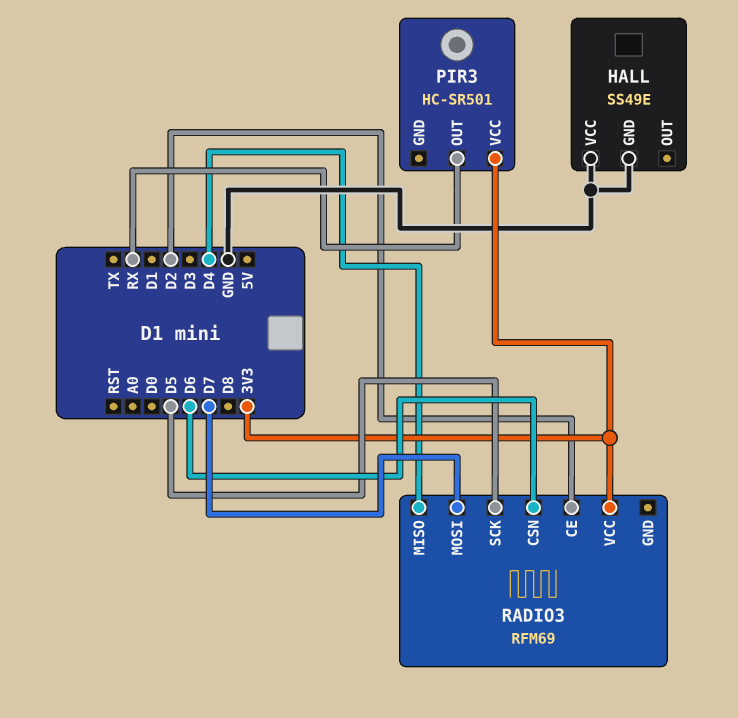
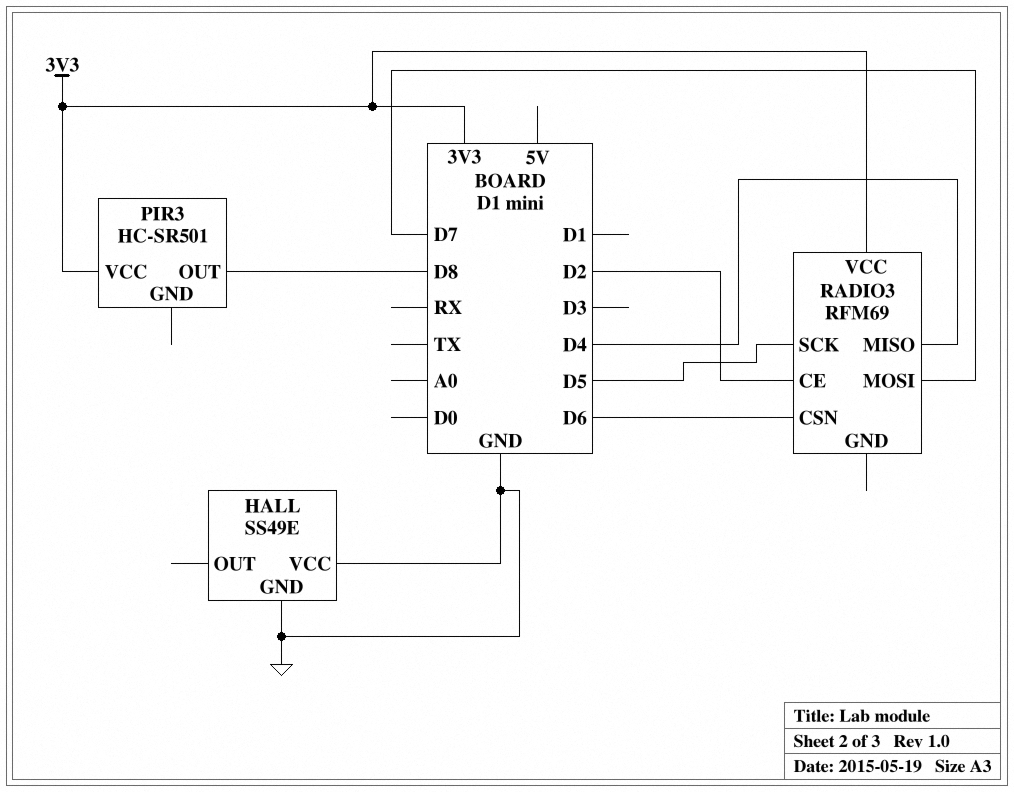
PIR3 pin OUT: RX -> D8

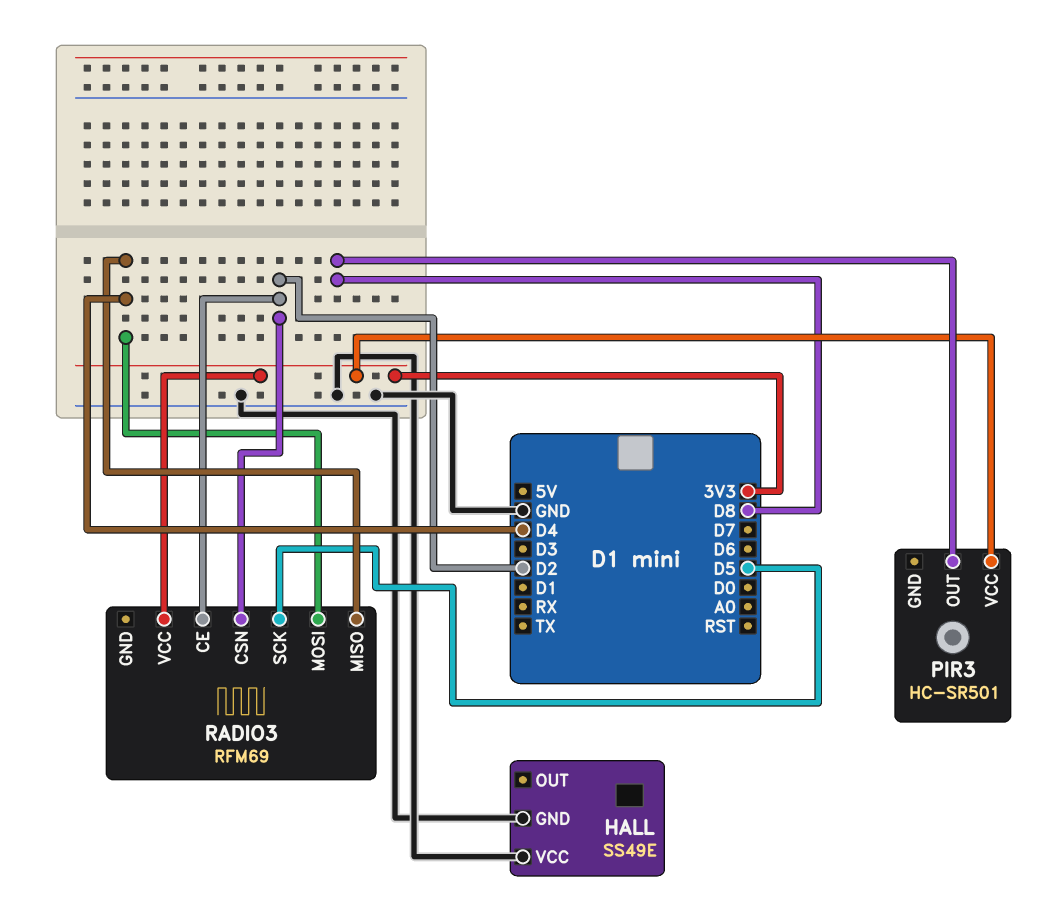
RADIO3 pin CSN: D6 -> D2
RADIO3 pin MOSI: D7 -> D4

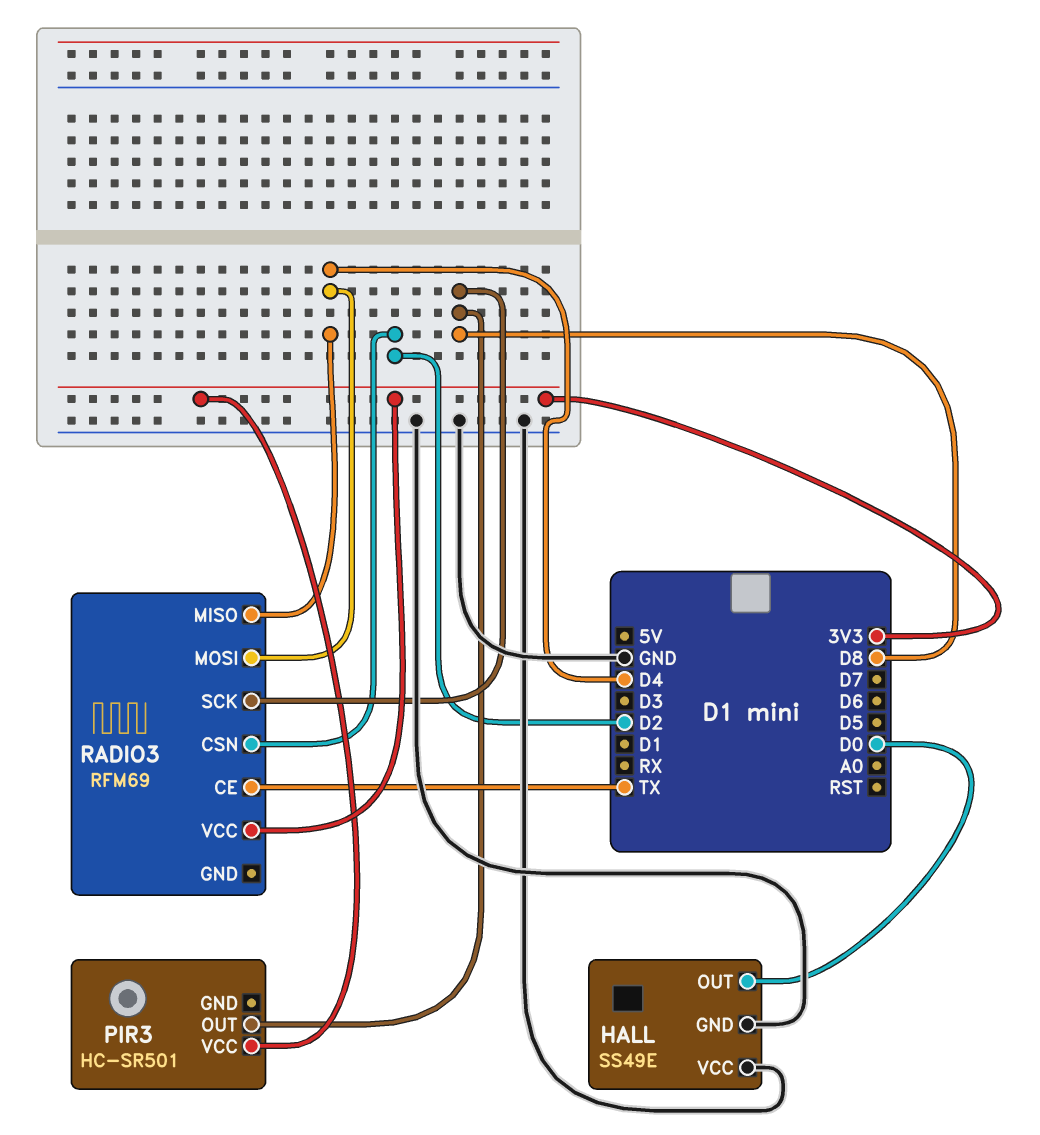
HALL pin OUT: none -> D0
RADIO3 pin CE: D2 -> TX
RADIO3 pin SCK: D5 -> D8

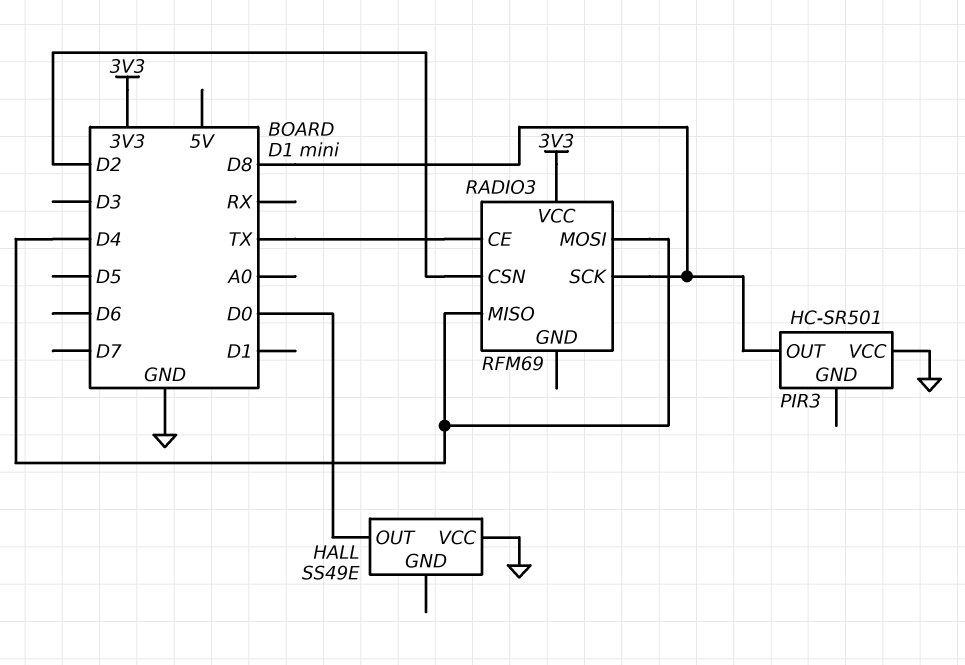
HALL pin GND: GND -> none
PIR3 pin VCC: 3V3 -> GND

